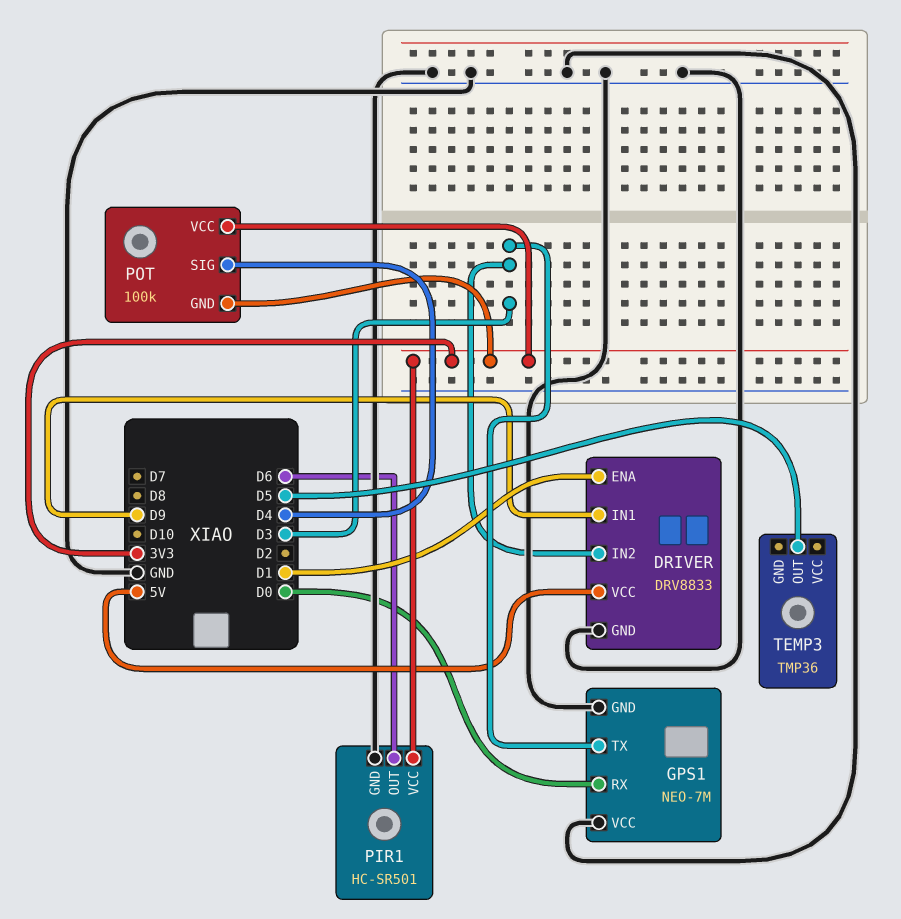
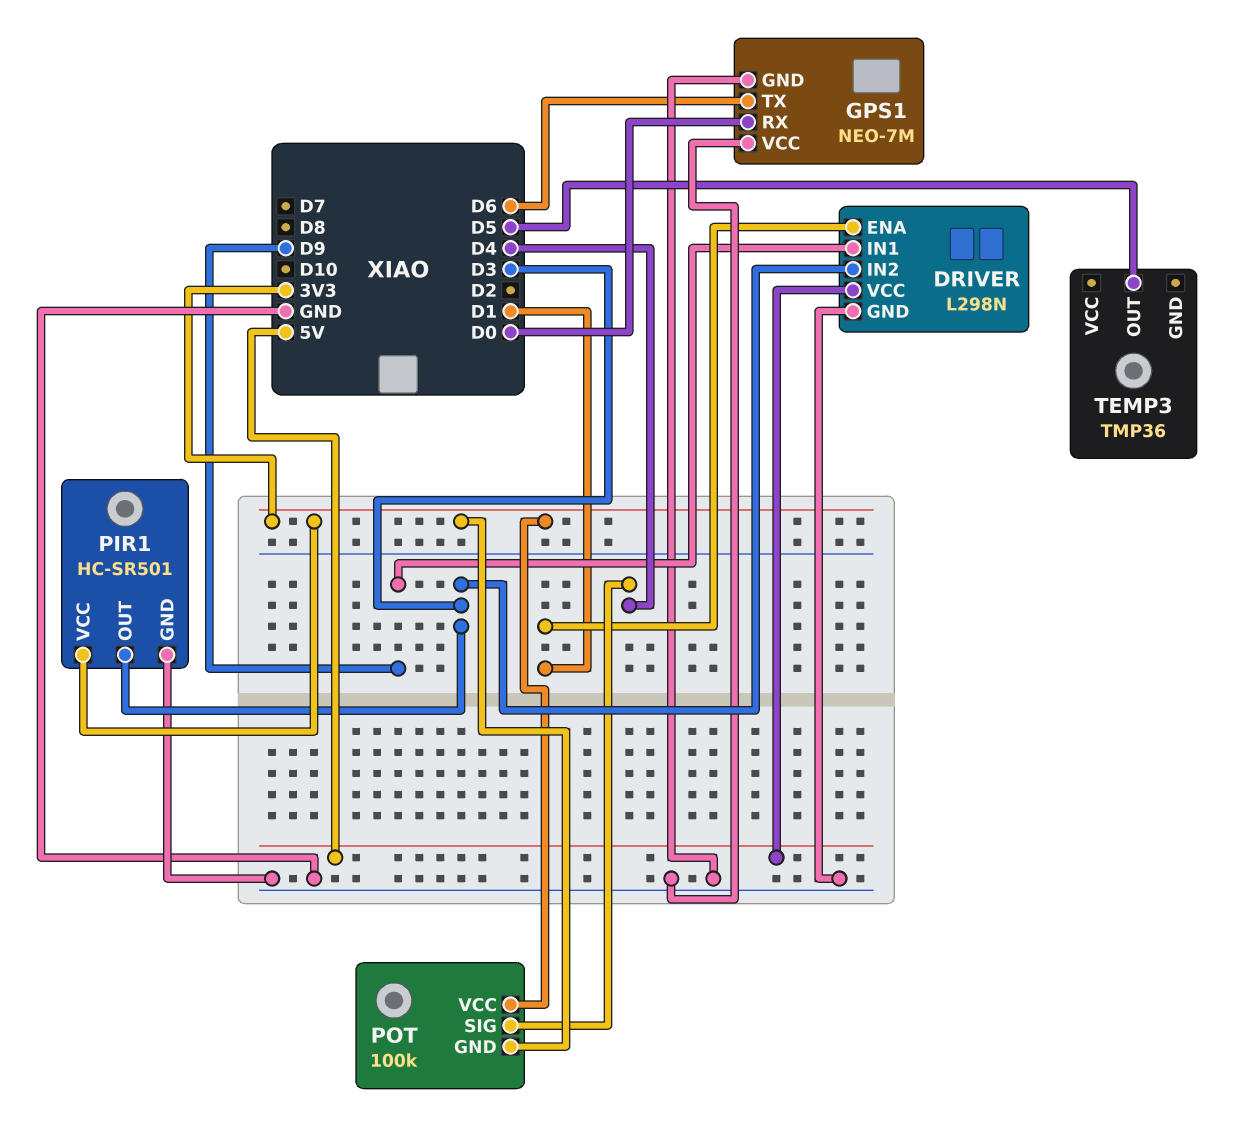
DRIVER: DRV8833 -> L298N
GPS1 pin TX: D3 -> D6
PIR1 pin OUT: D6 -> D3

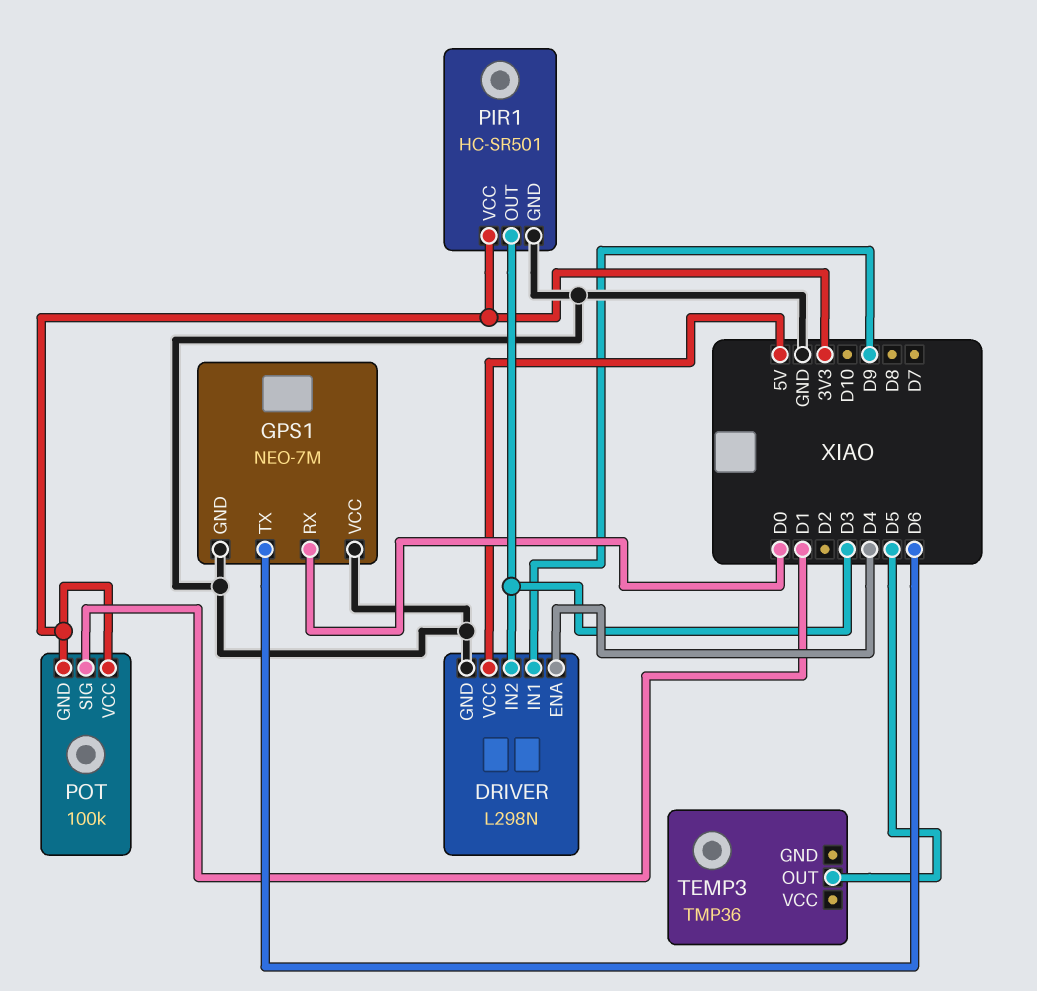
DRIVER pin ENA: D1 -> D4
POT pin SIG: D4 -> D1

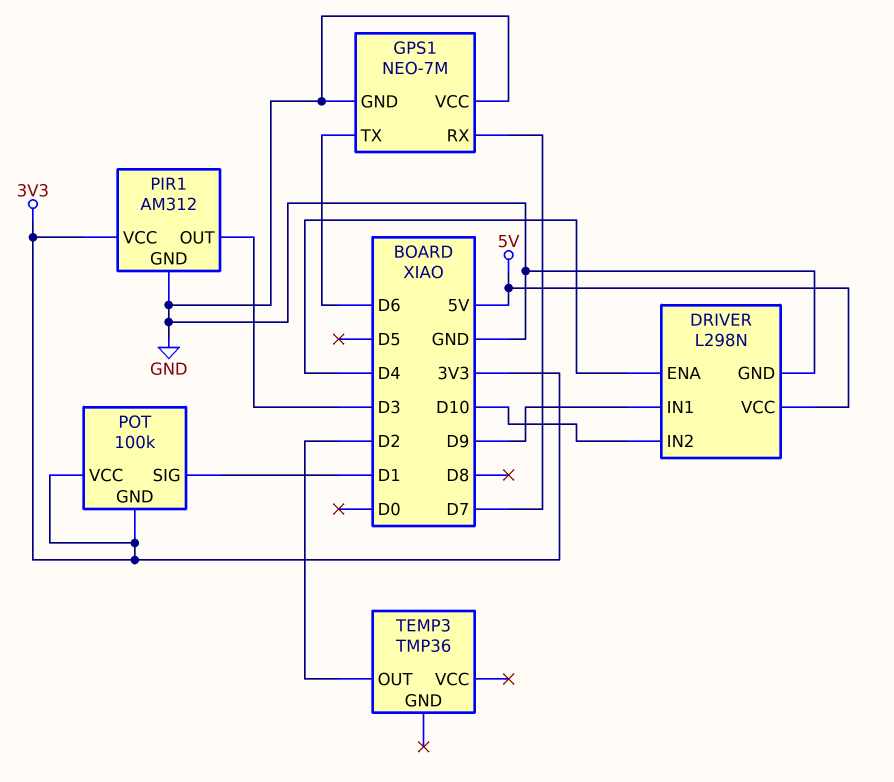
DRIVER pin IN2: D3 -> D10
GPS1 pin RX: D0 -> D7
PIR1: HC-SR501 -> AM312
TEMP3 pin OUT: D5 -> D2

